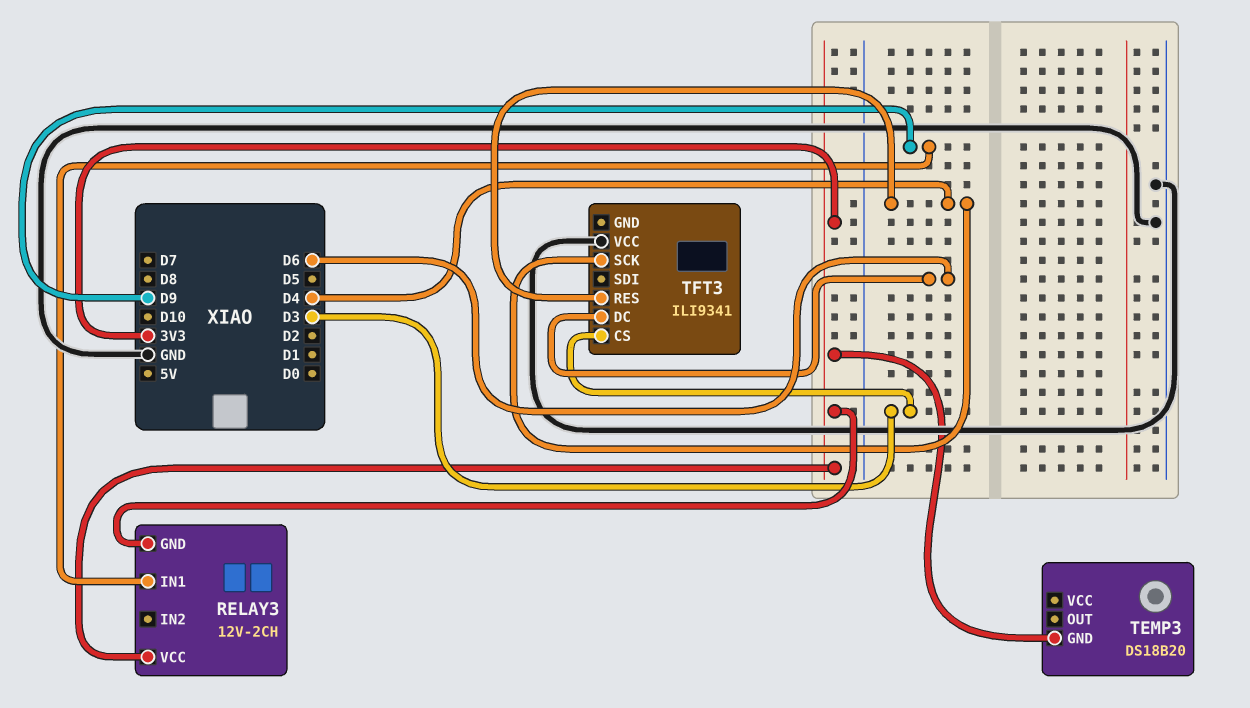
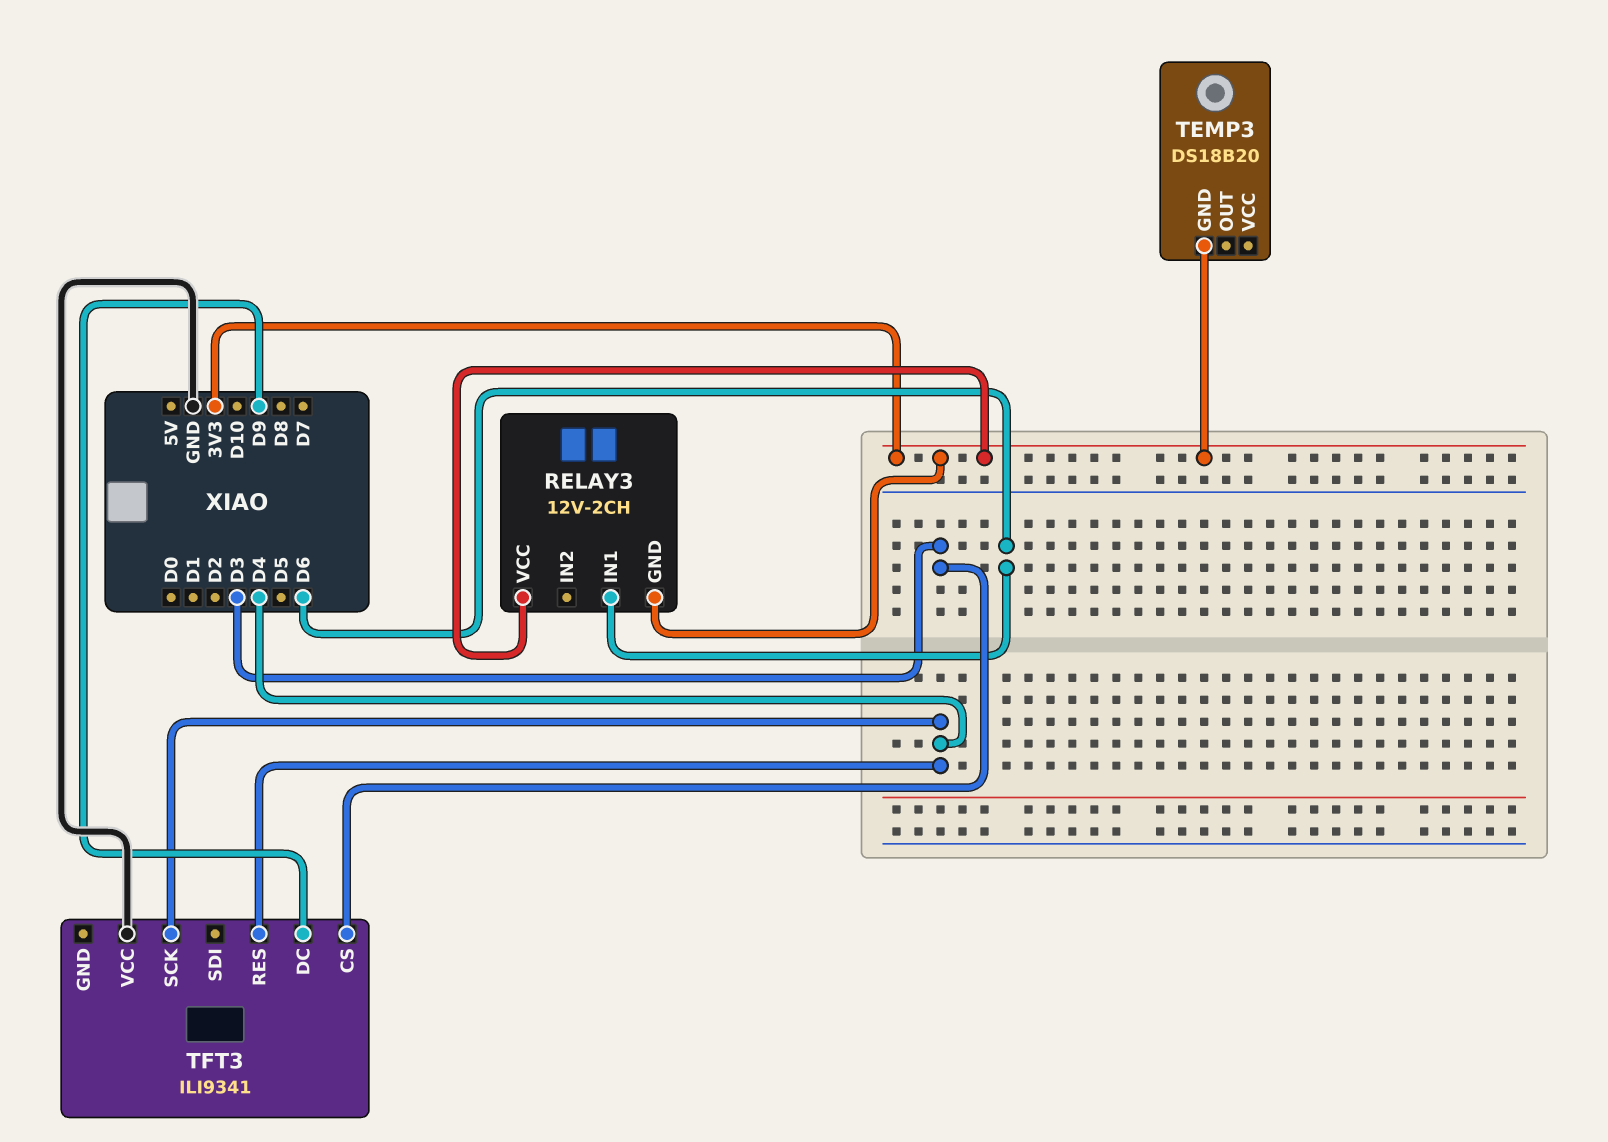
RELAY3 pin IN1: D9 -> D6
TFT3 pin DC: D6 -> D9

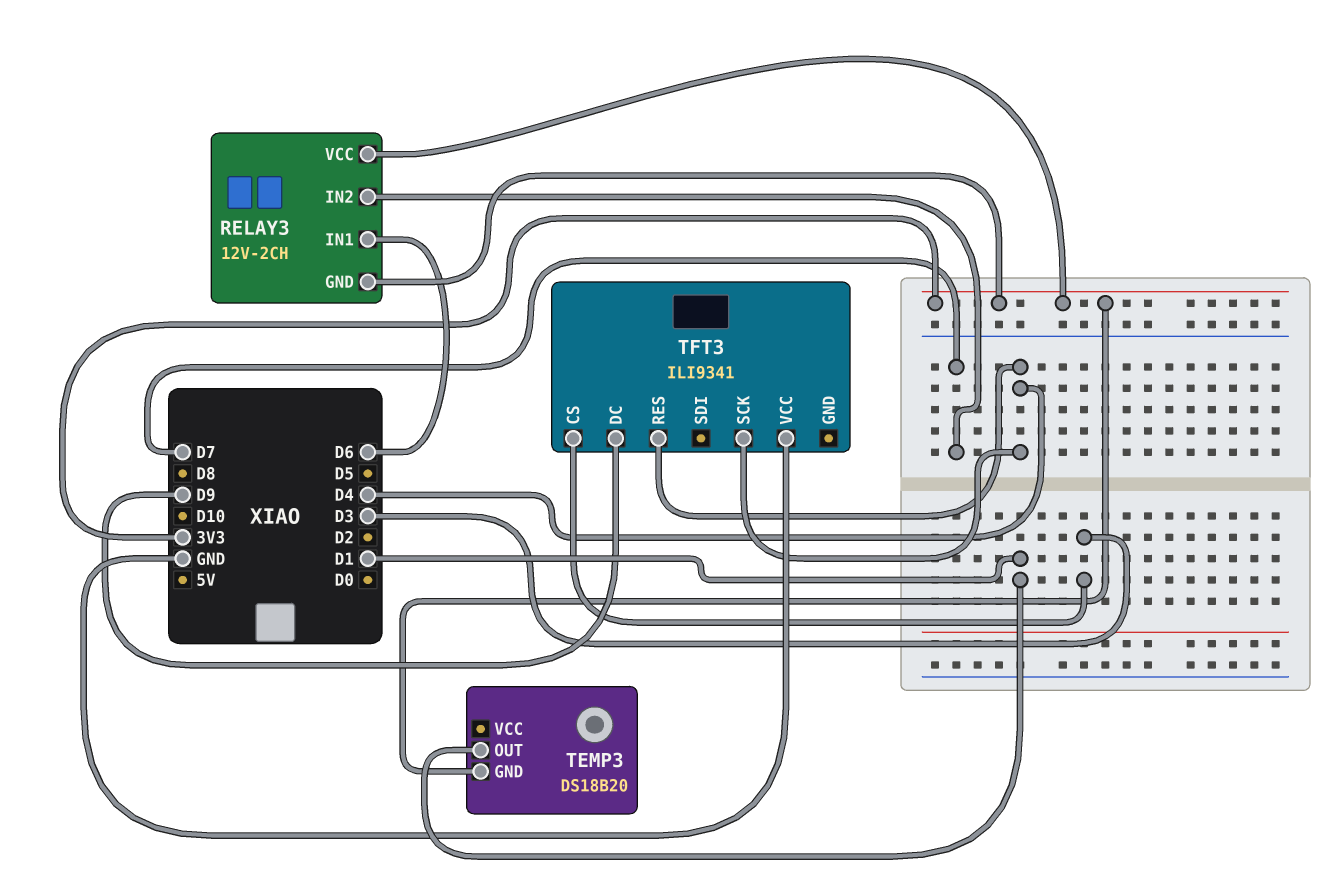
RELAY3 pin IN2: none -> D7
TEMP3 pin OUT: none -> D1

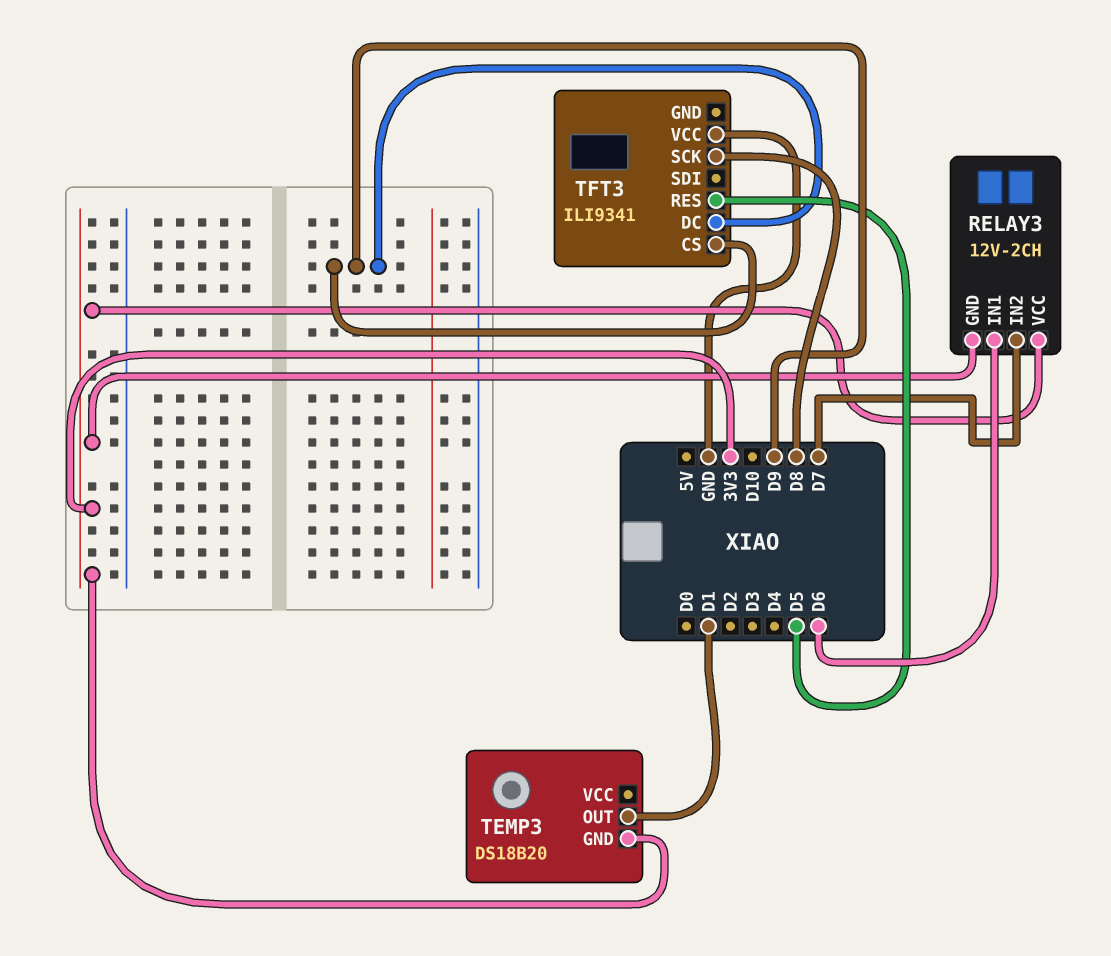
TFT3 pin CS: D3 -> D9
TFT3 pin RES: D4 -> D5
TFT3 pin SCK: D4 -> D8

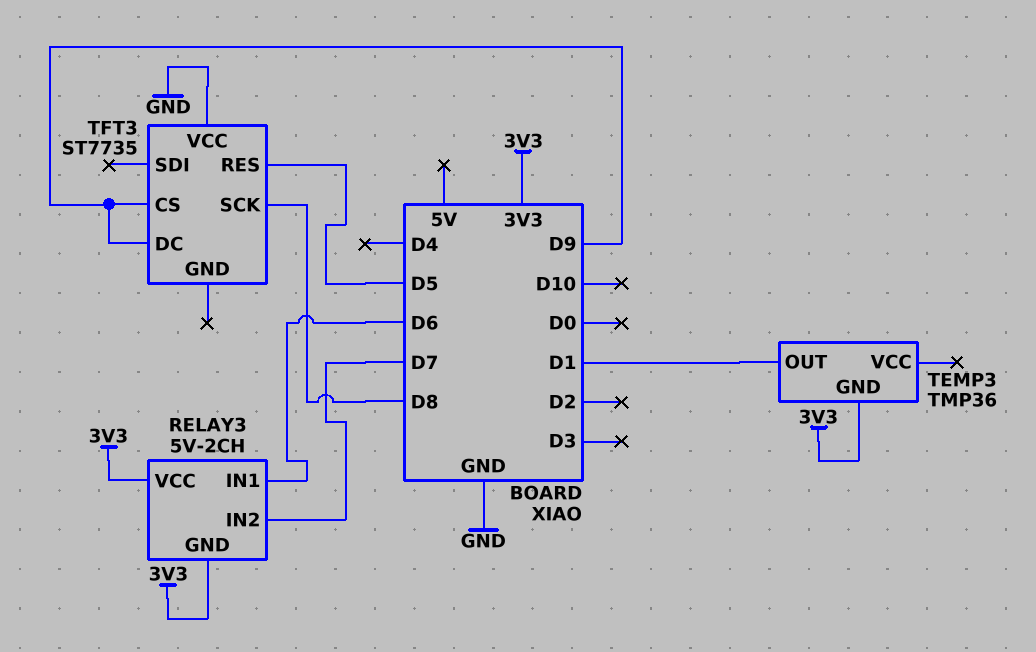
RELAY3: 12V-2CH -> 5V-2CH
TEMP3: DS18B20 -> TMP36
TFT3: ILI9341 -> ST7735

